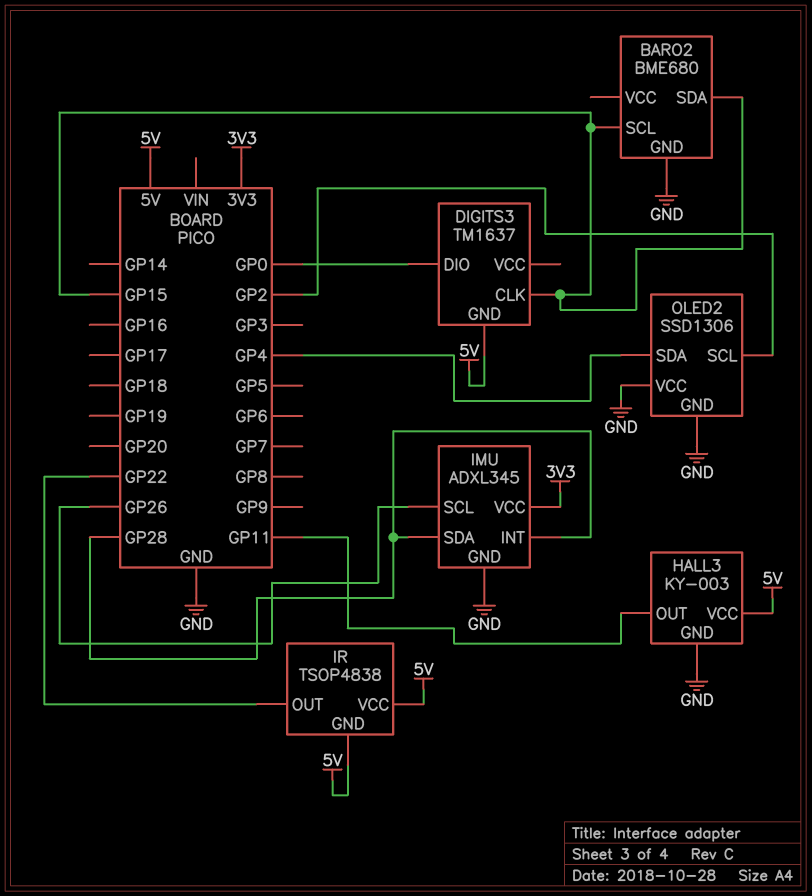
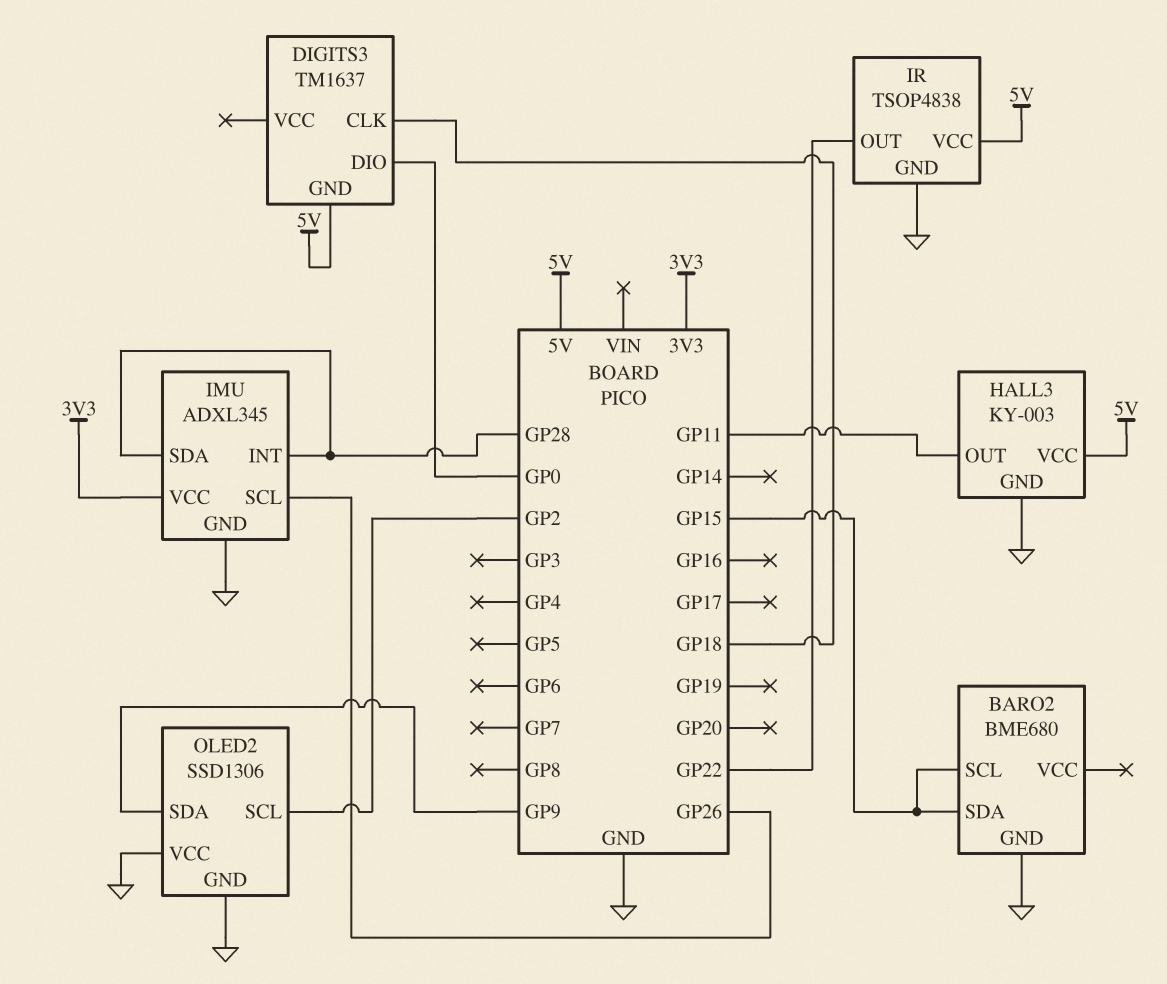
DIGITS3 pin CLK: GP15 -> GP18
IR pin GND: 5V -> GND
OLED2 pin SDA: GP4 -> GP9

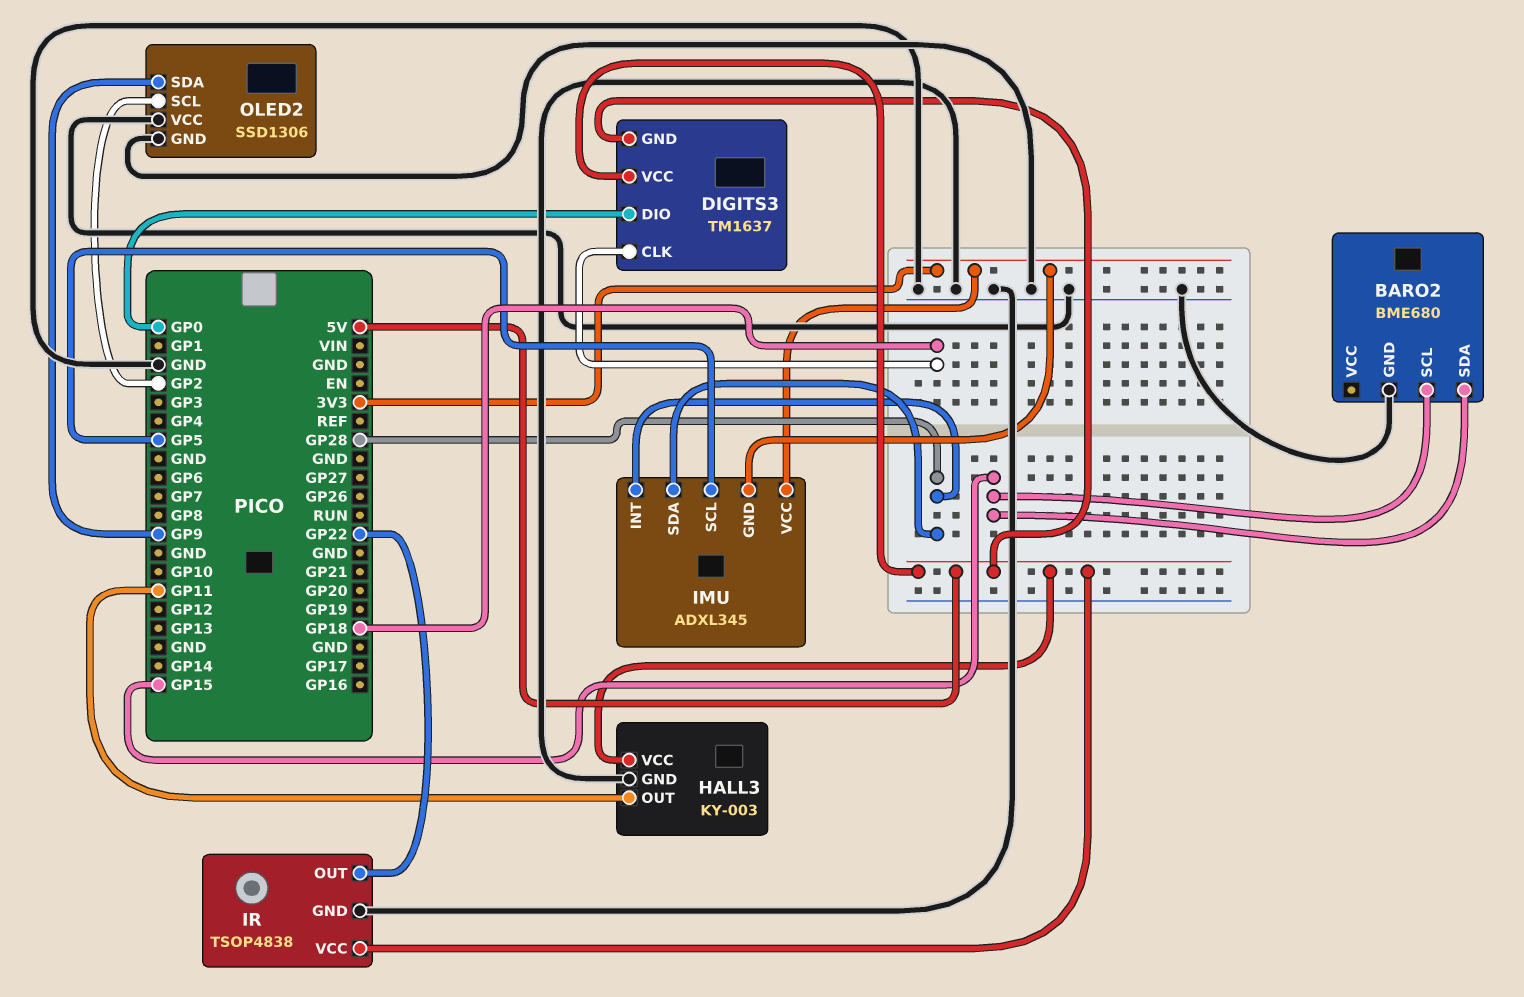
DIGITS3 pin VCC: none -> 5V
IMU pin GND: GND -> 3V3
IMU pin SCL: GP26 -> GP5

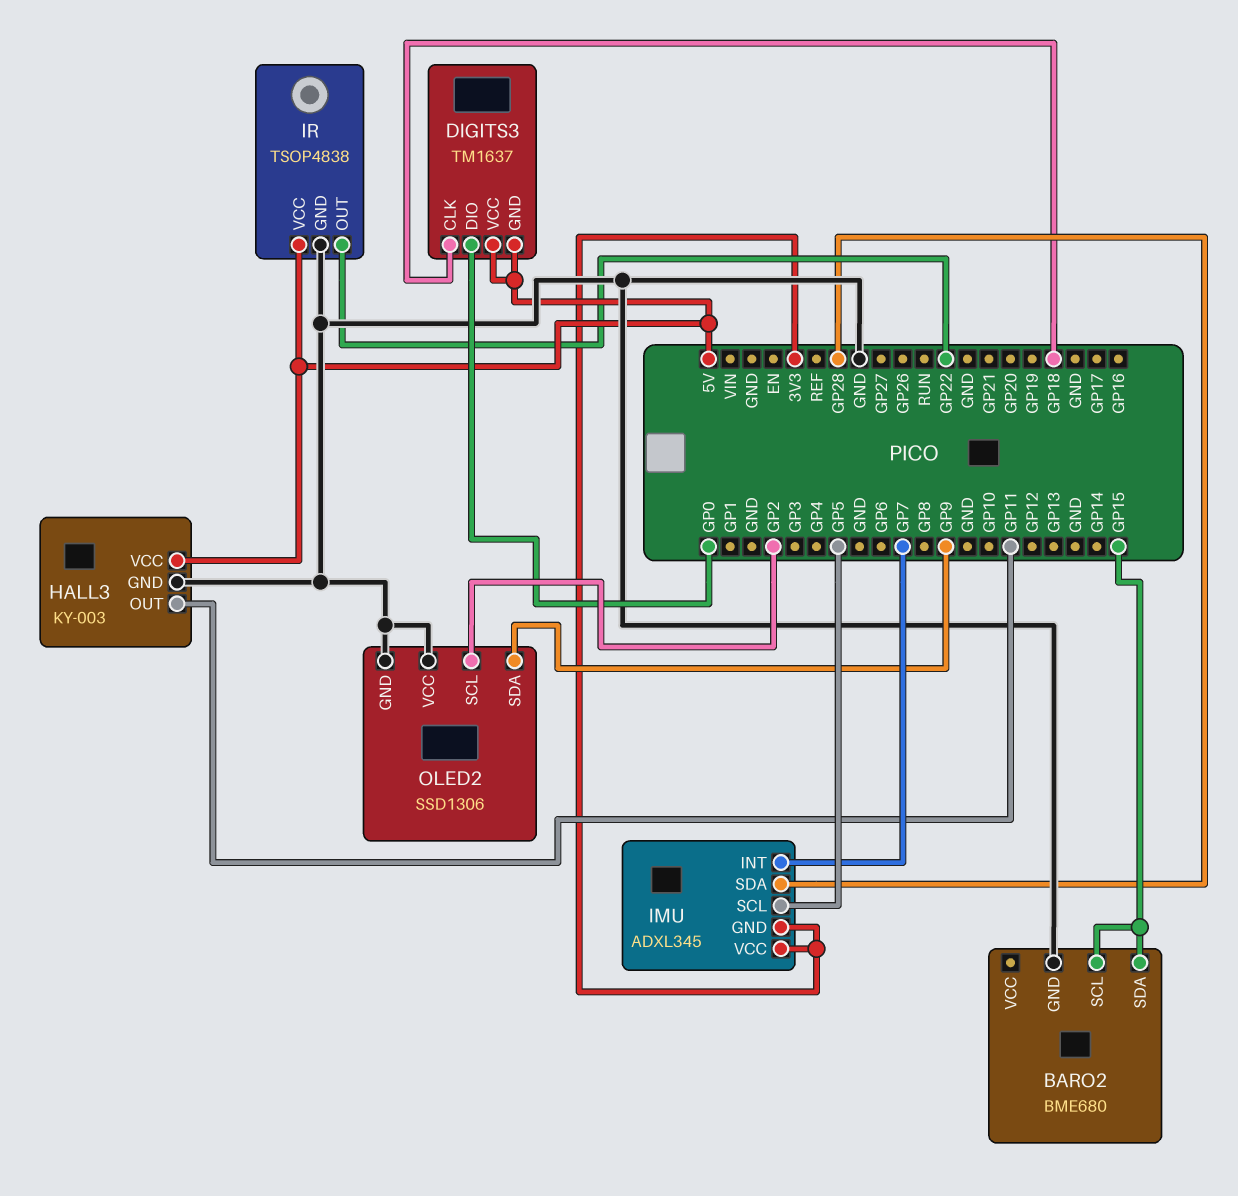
IMU pin INT: GP28 -> GP7

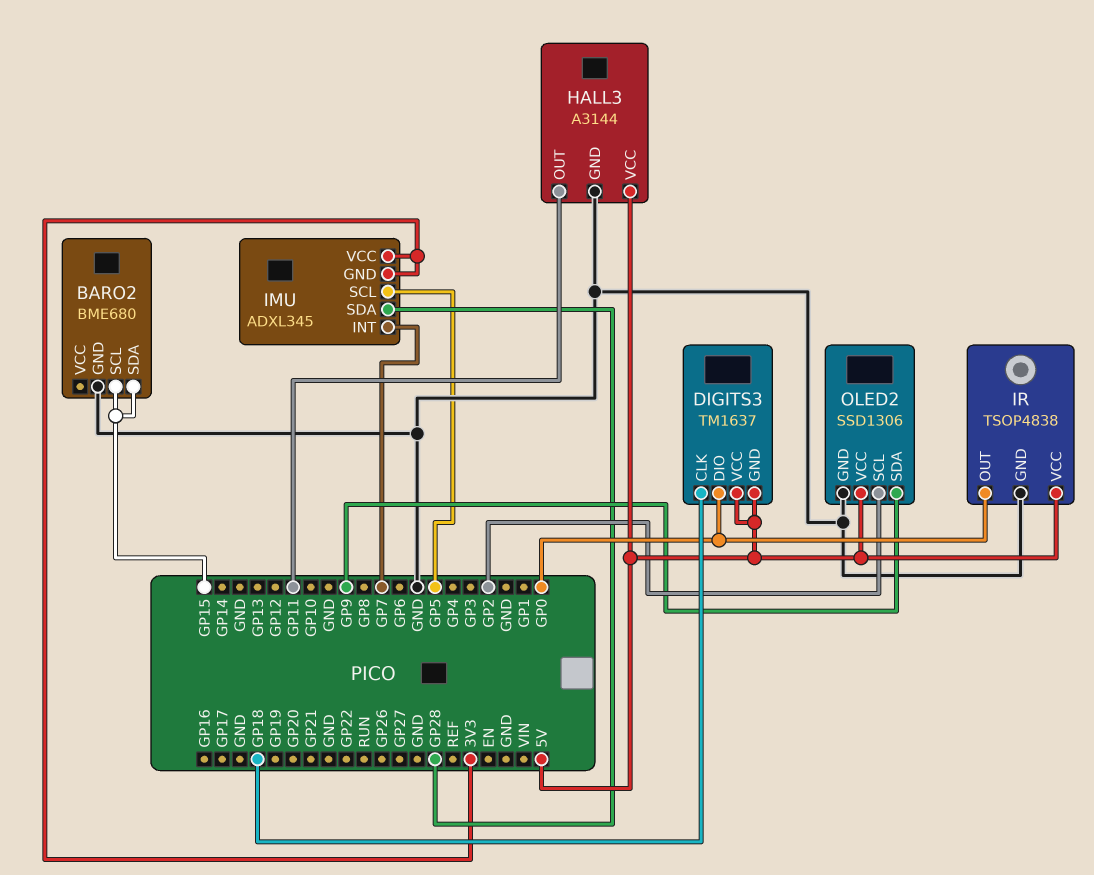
HALL3: KY-003 -> A3144
IR pin OUT: GP22 -> GP0
OLED2 pin VCC: GND -> 5V

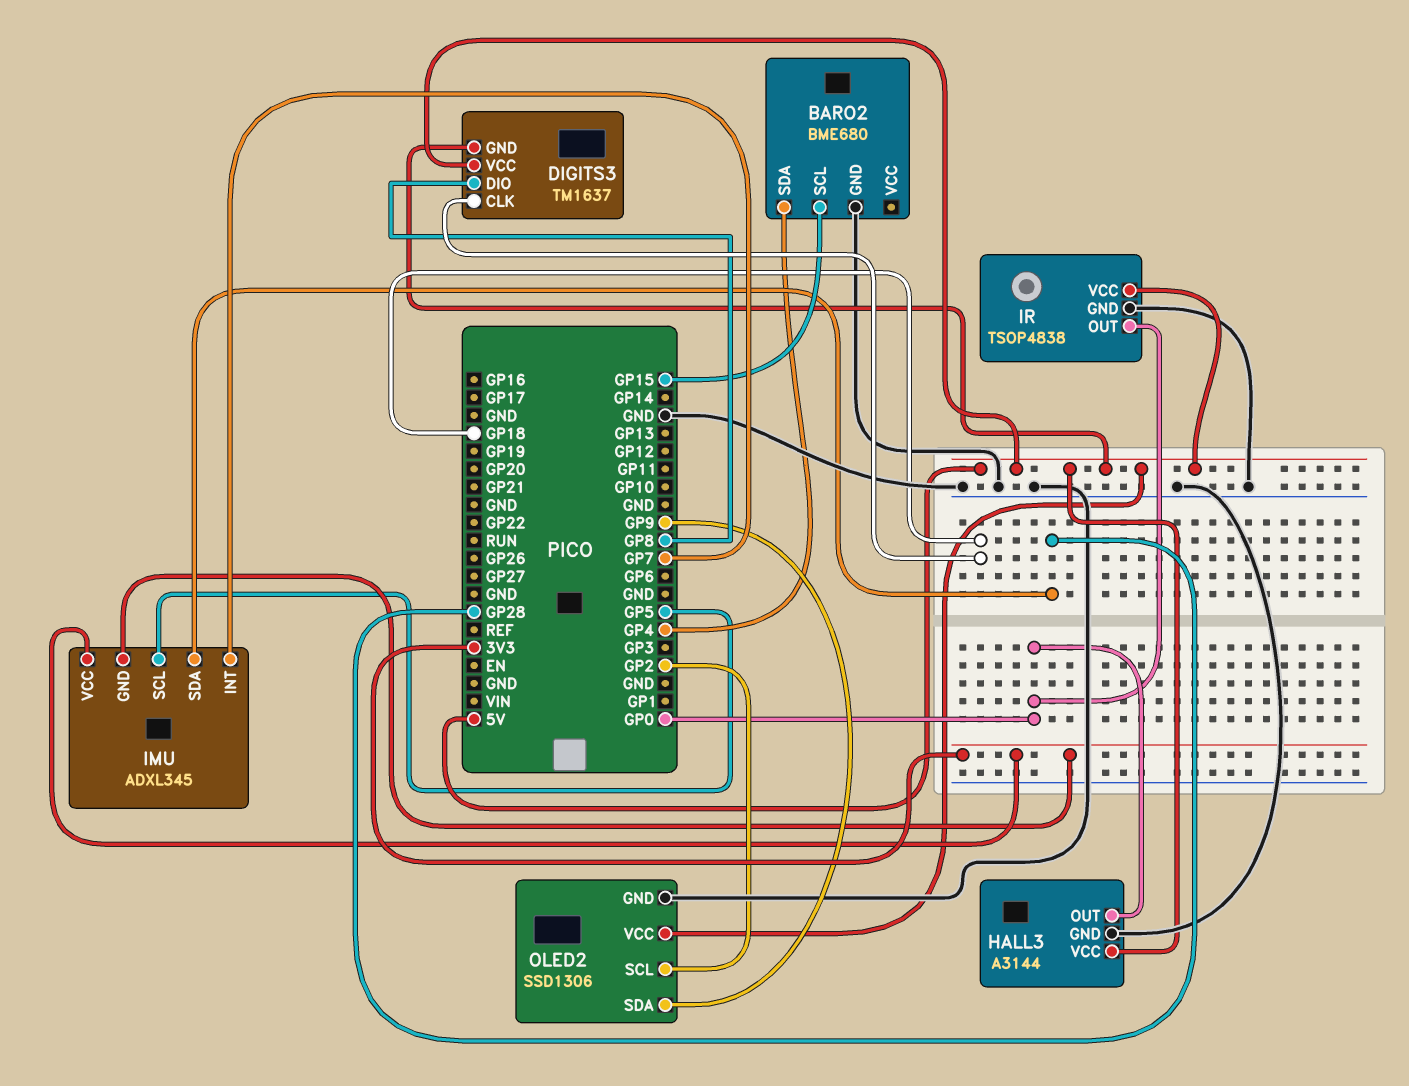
BARO2 pin SDA: GP15 -> GP4
DIGITS3 pin DIO: GP0 -> GP8
HALL3 pin OUT: GP11 -> GP0

